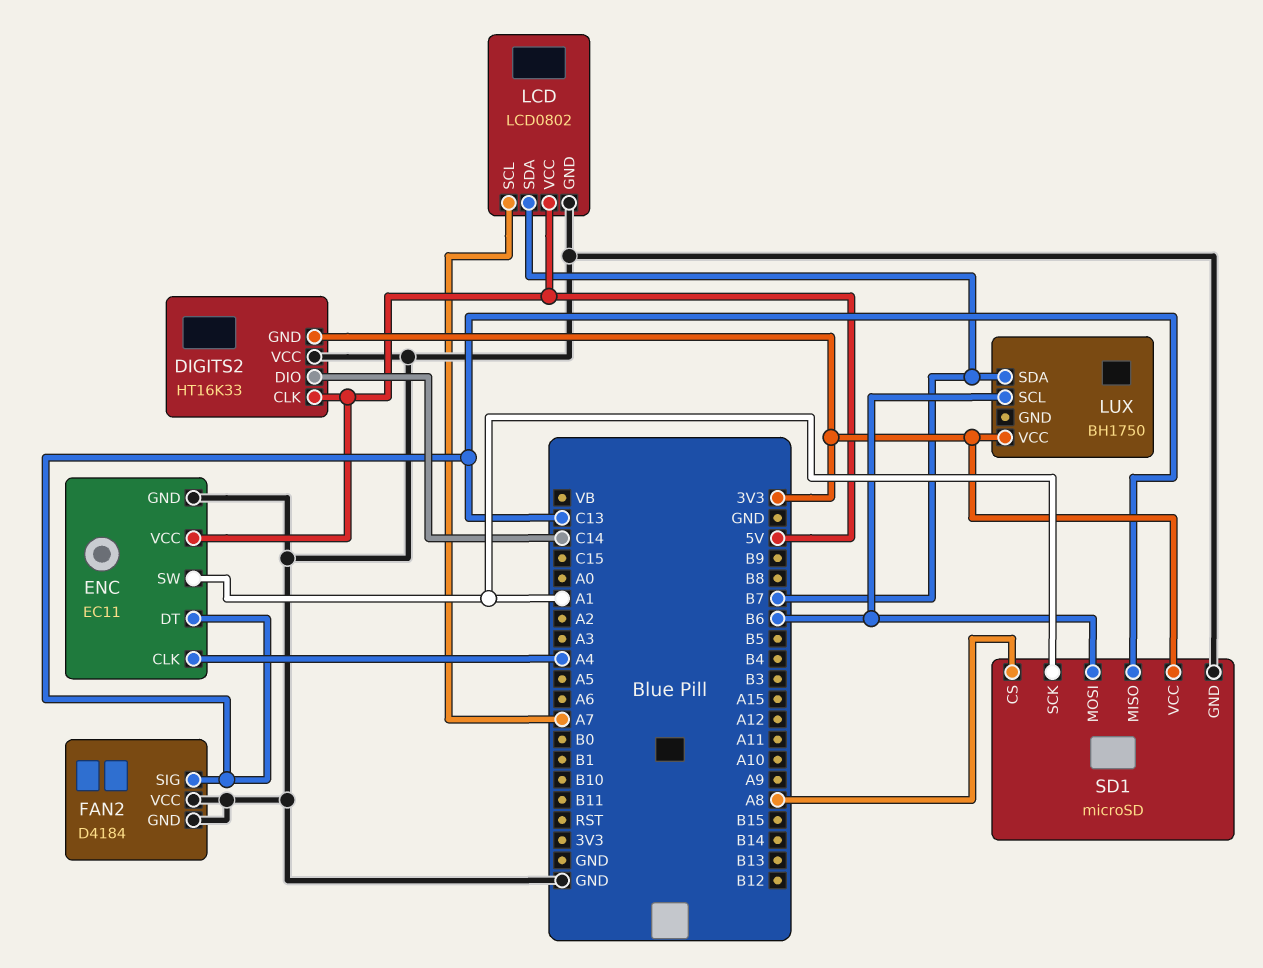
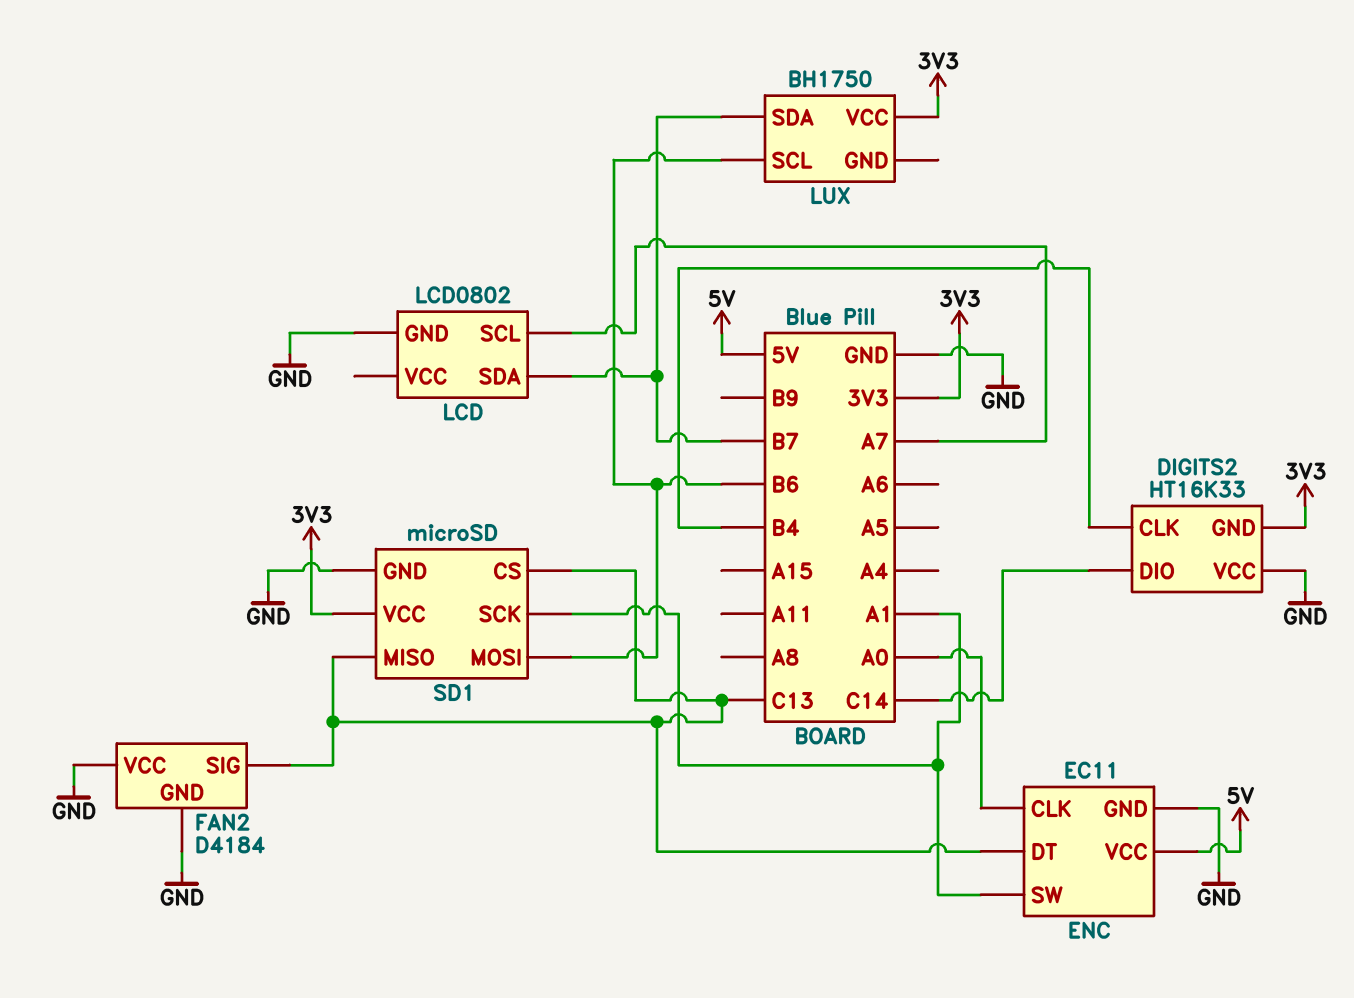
DIGITS2 pin CLK: 5V -> B4
ENC pin CLK: A4 -> A0
LCD pin VCC: 5V -> none
SD1 pin CS: A8 -> C13

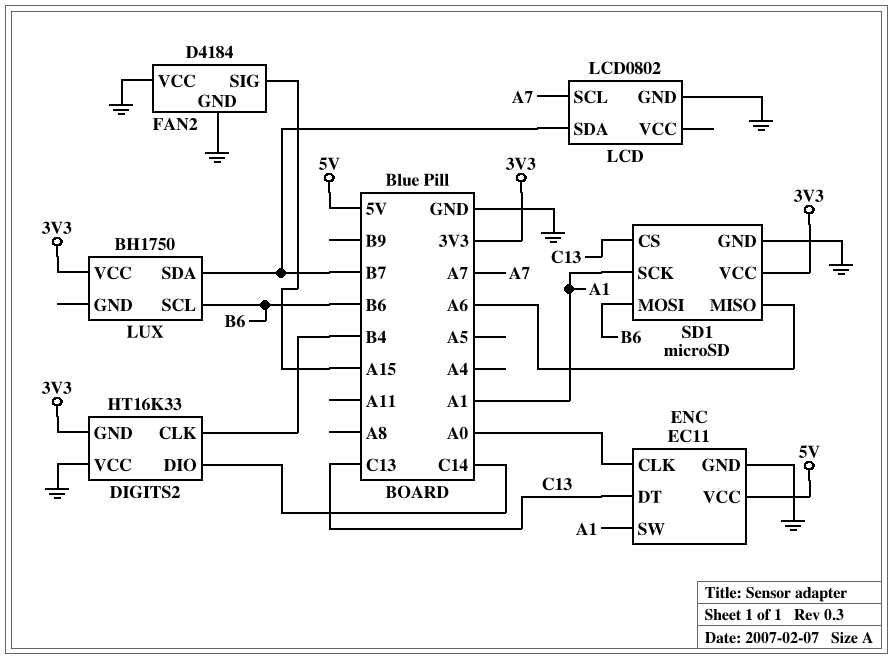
FAN2 pin SIG: C13 -> A15
SD1 pin MISO: C13 -> A6

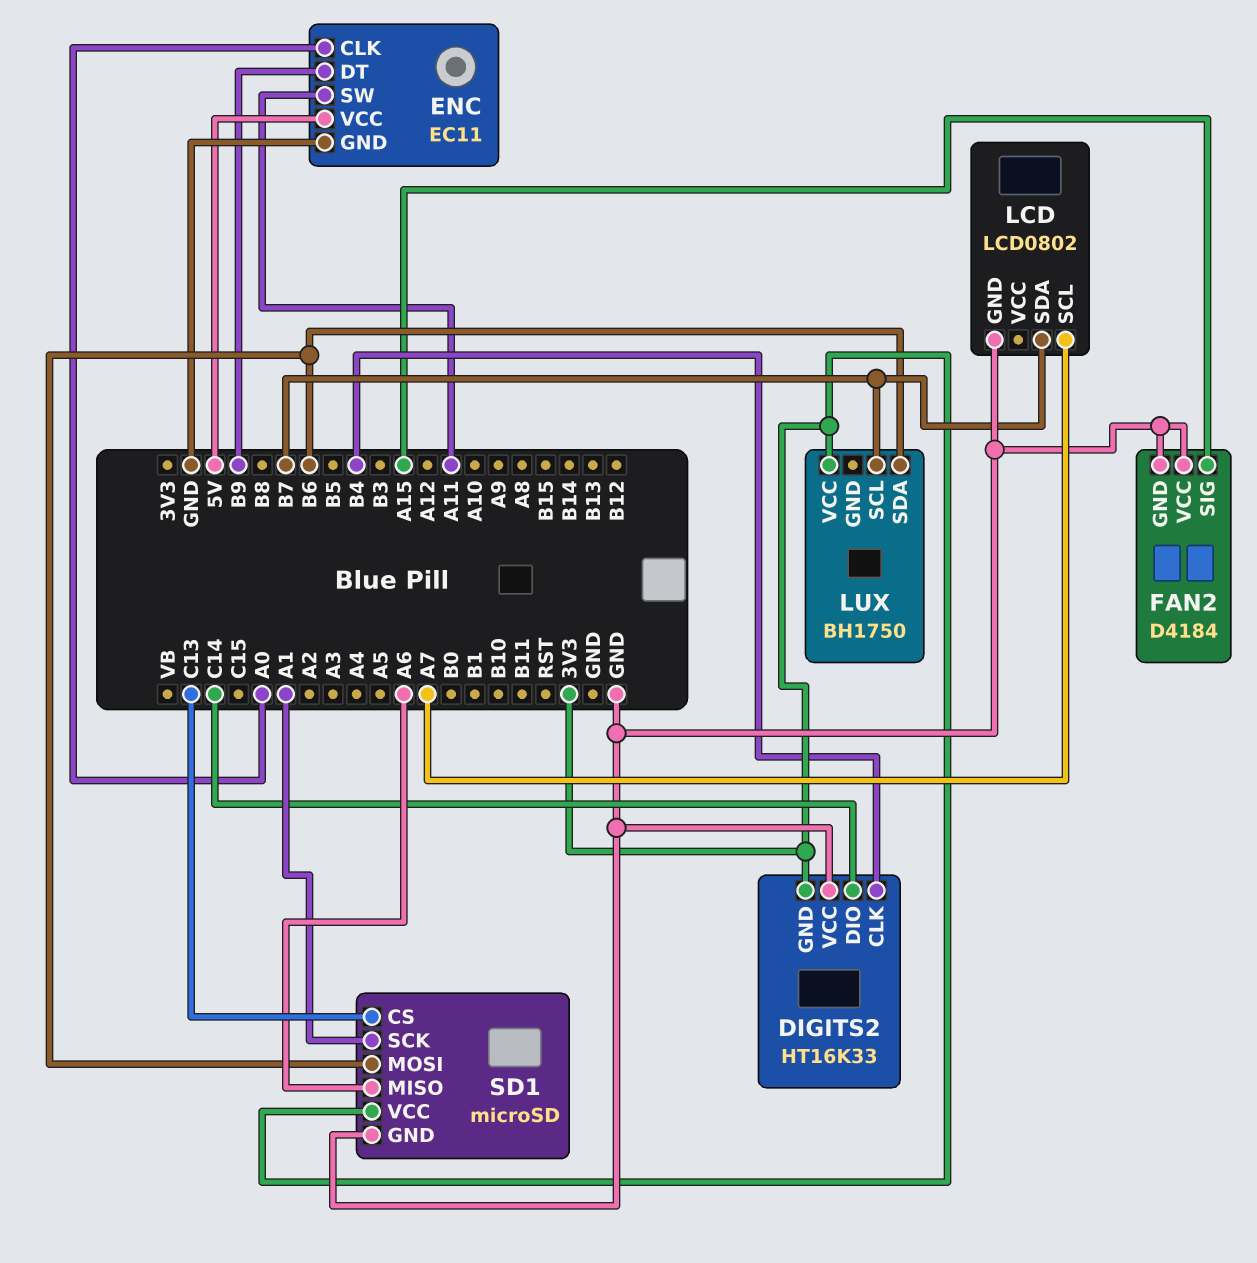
ENC pin DT: C13 -> B9
ENC pin SW: A1 -> A11
LUX pin SCL: B6 -> B7
LUX pin SDA: B7 -> B6

